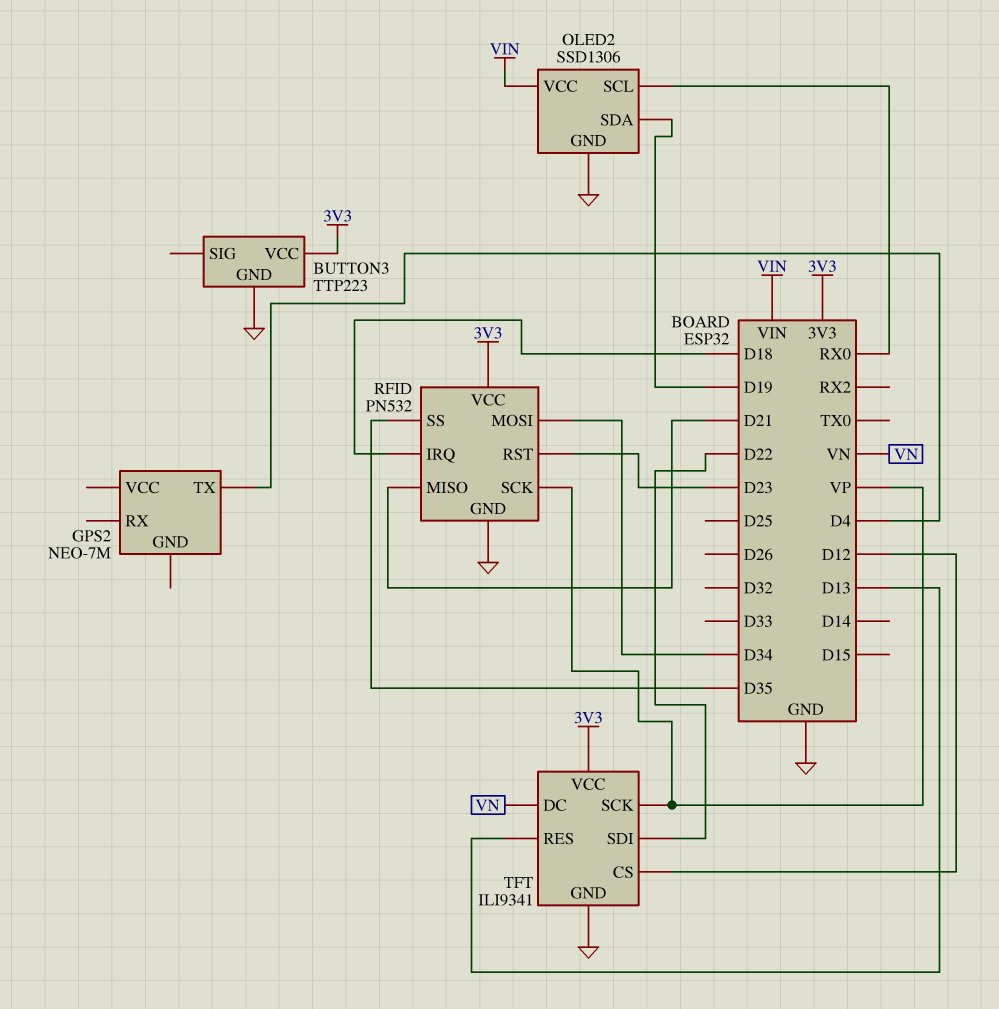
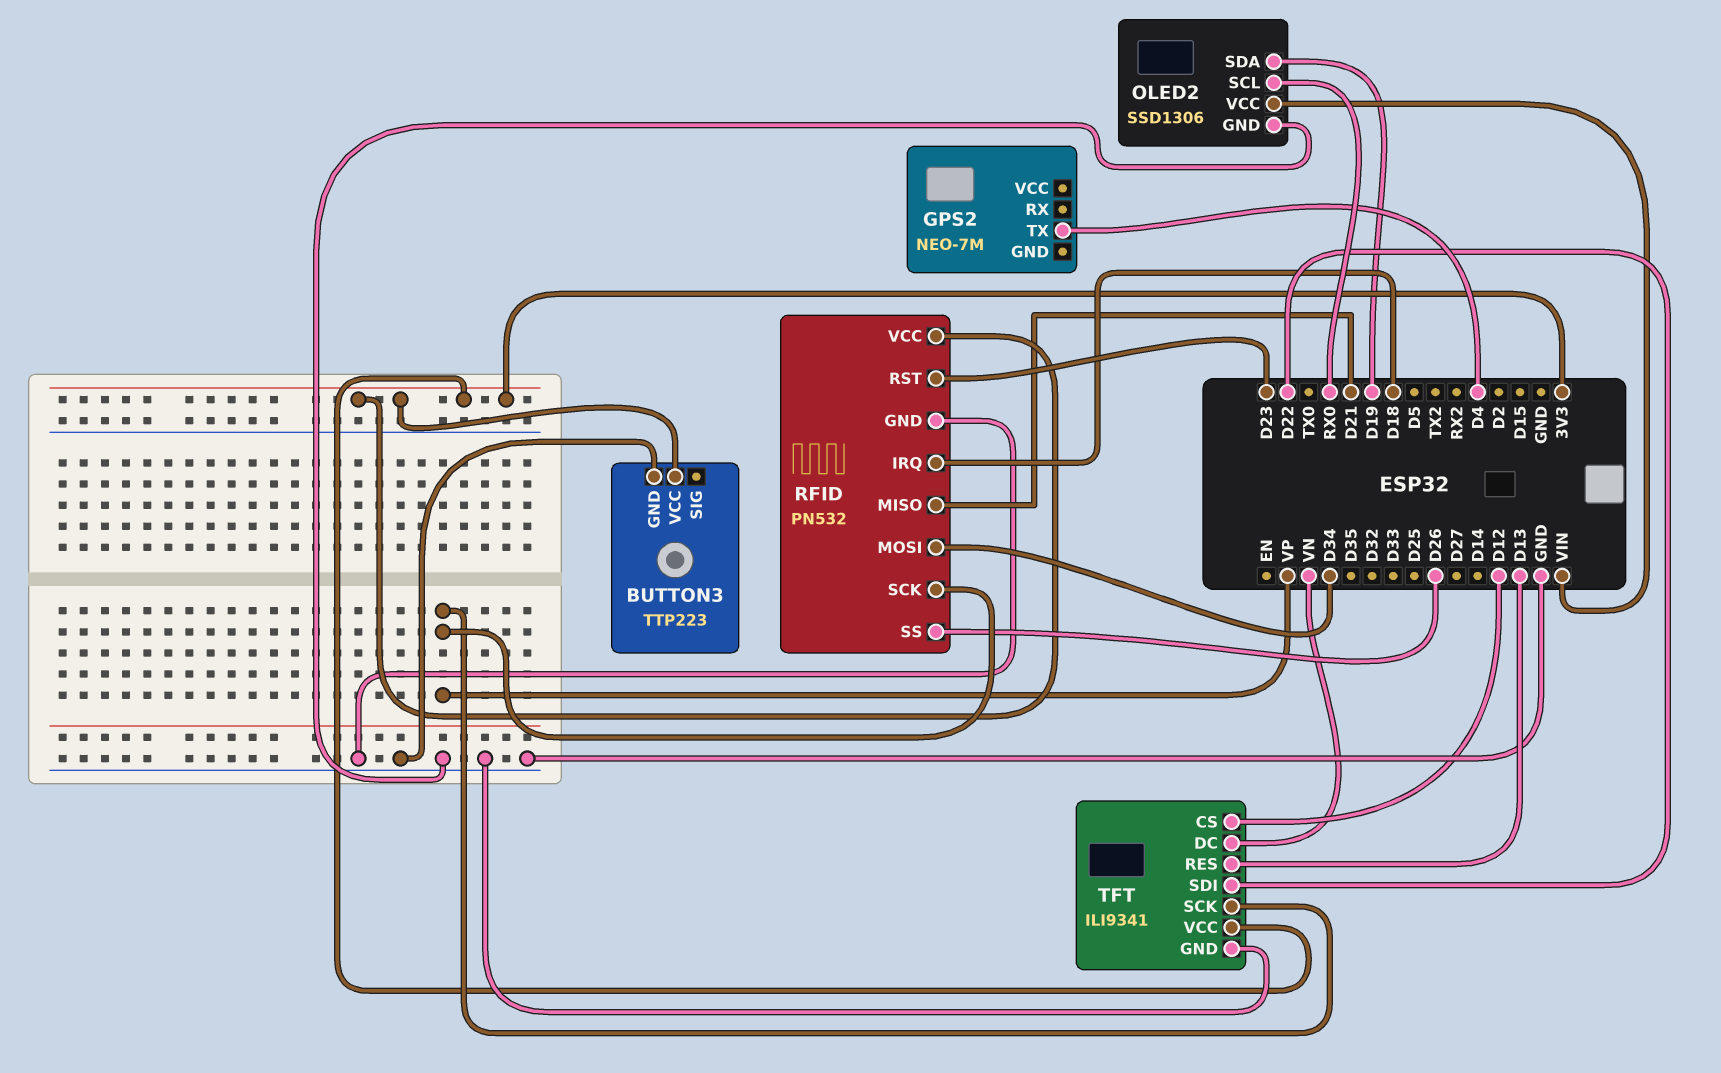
RFID pin SS: D35 -> D26

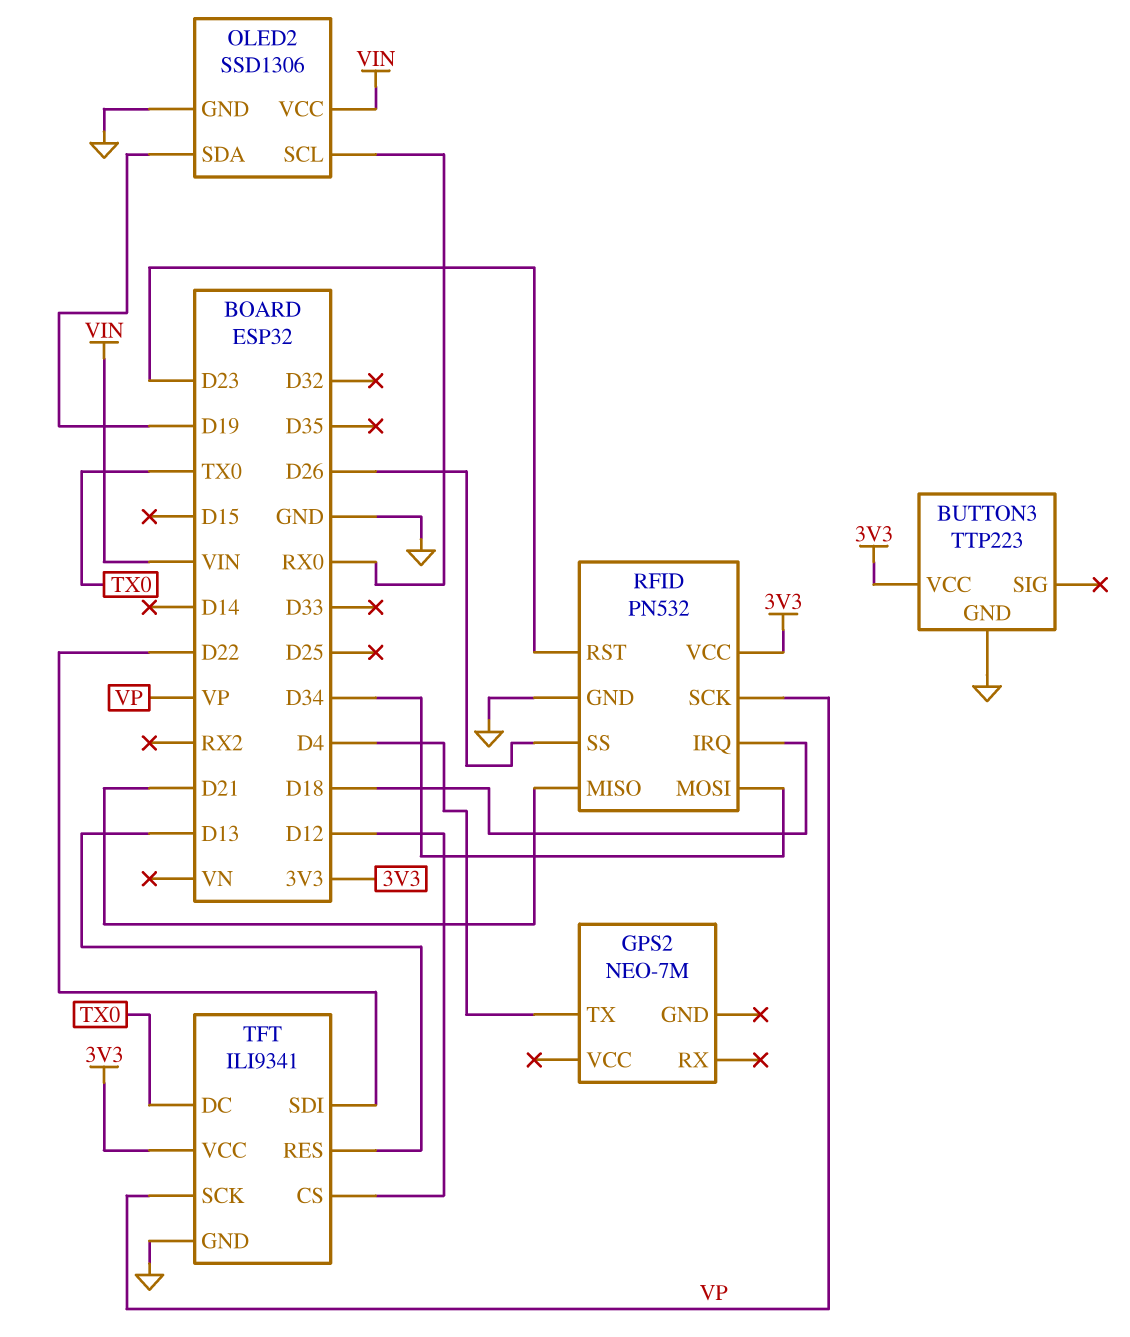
TFT pin DC: VN -> TX0

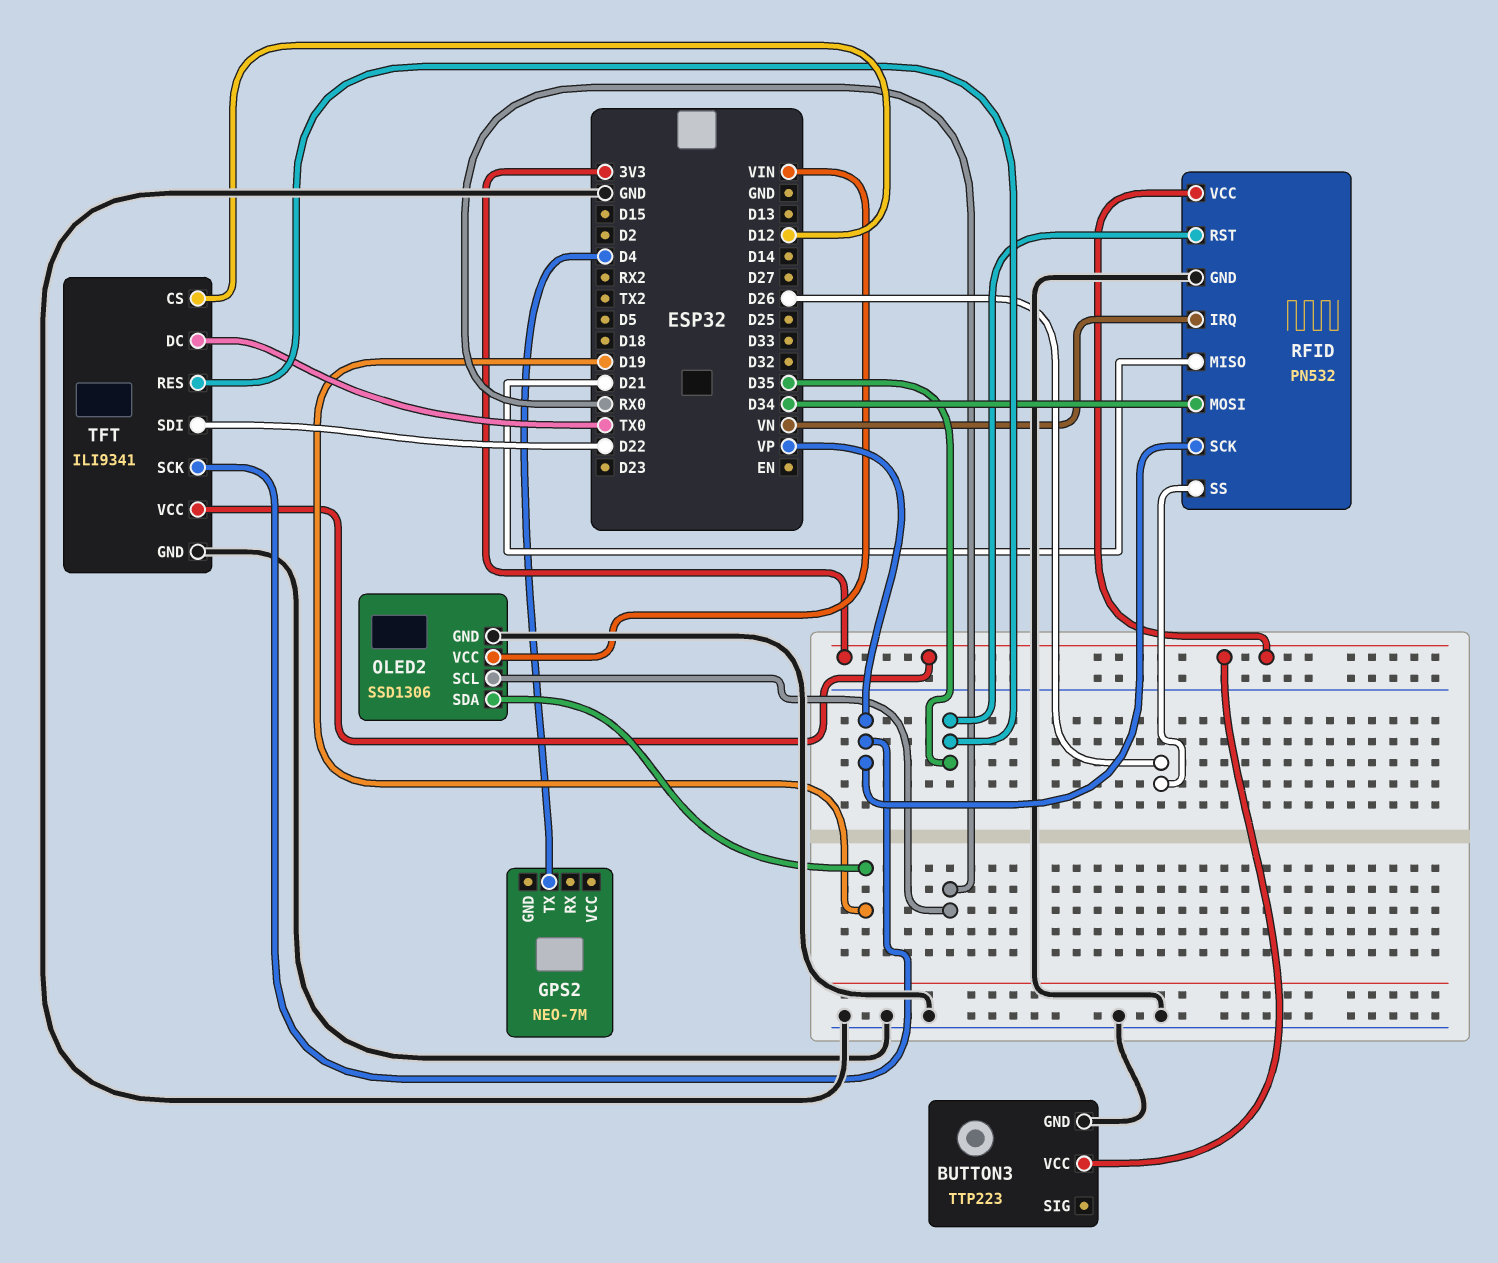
RFID pin IRQ: D18 -> VN
RFID pin RST: D23 -> D35
TFT pin RES: D13 -> D35

